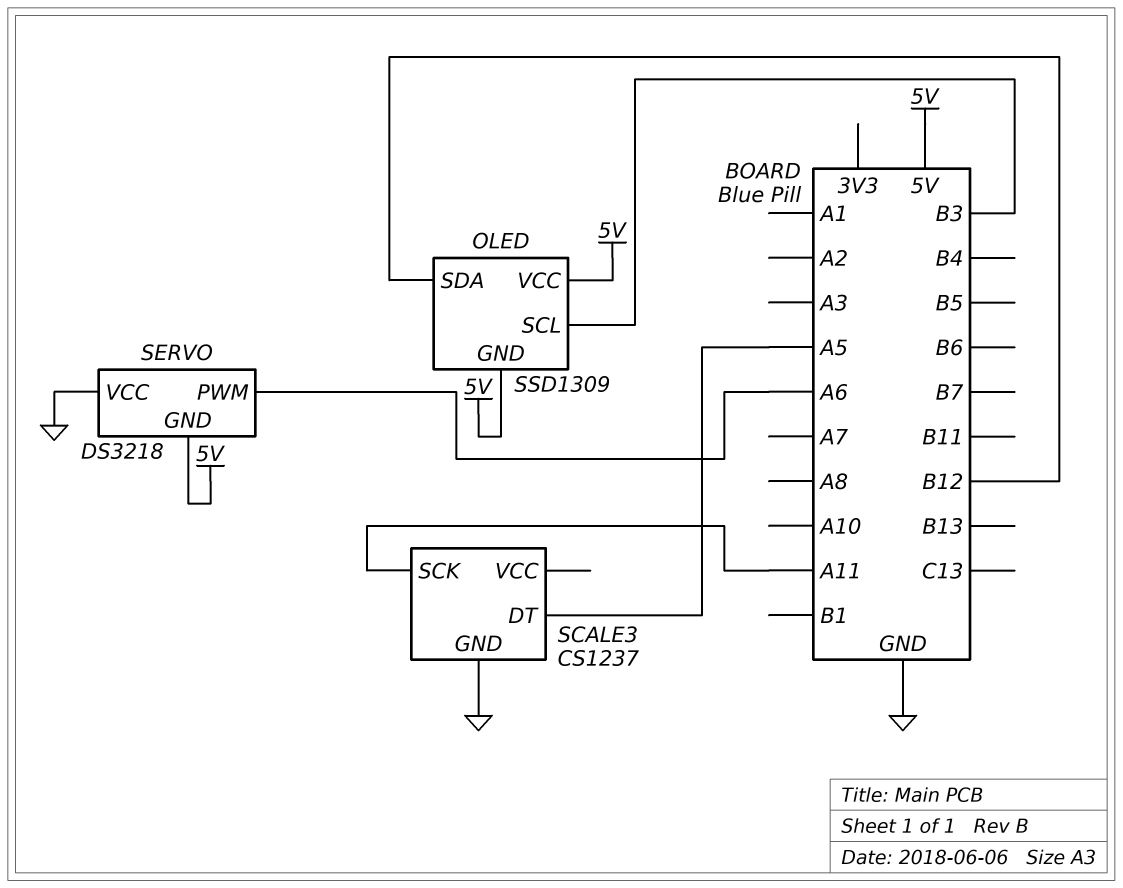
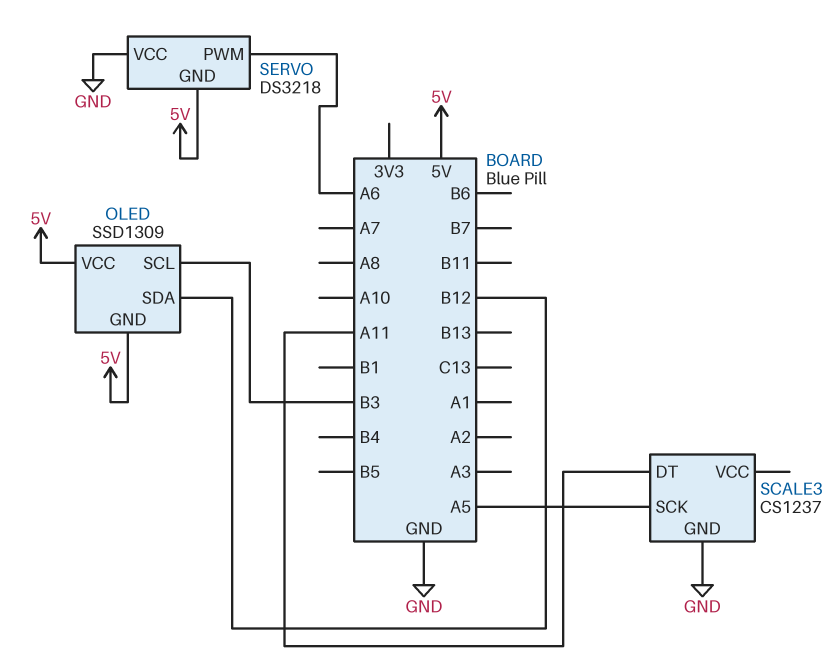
SCALE3 pin DT: A5 -> A11
SCALE3 pin SCK: A11 -> A5

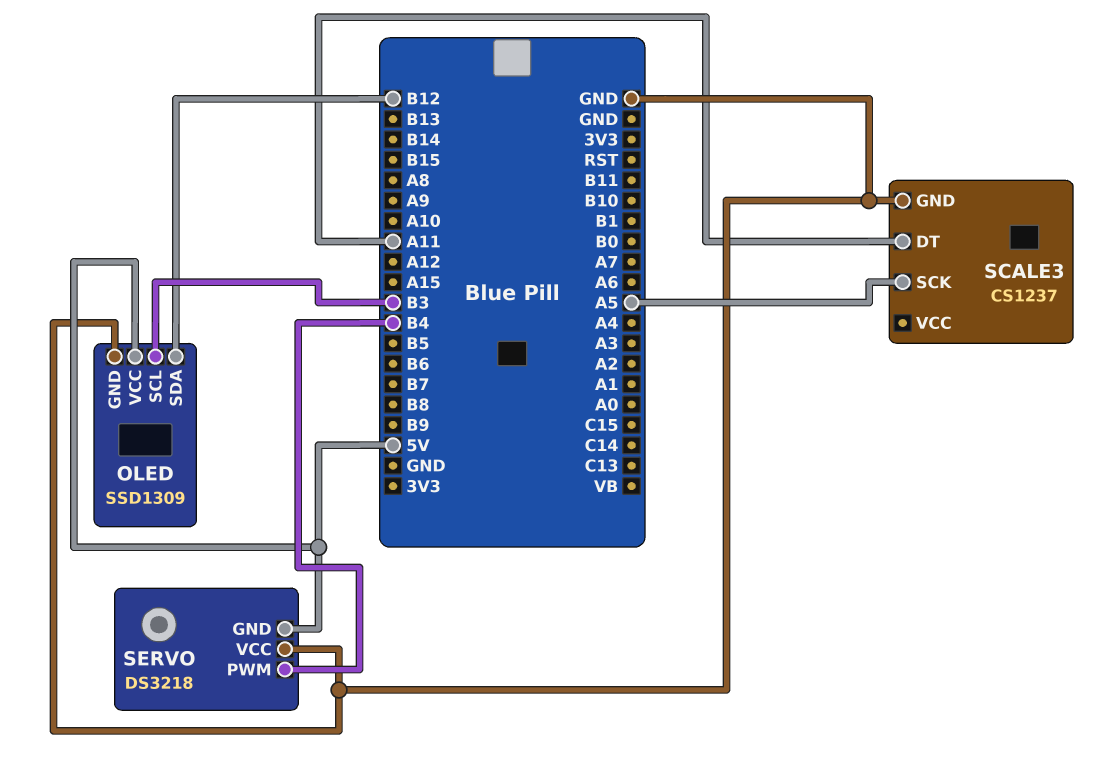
OLED pin GND: 5V -> GND
SERVO pin PWM: A6 -> B4

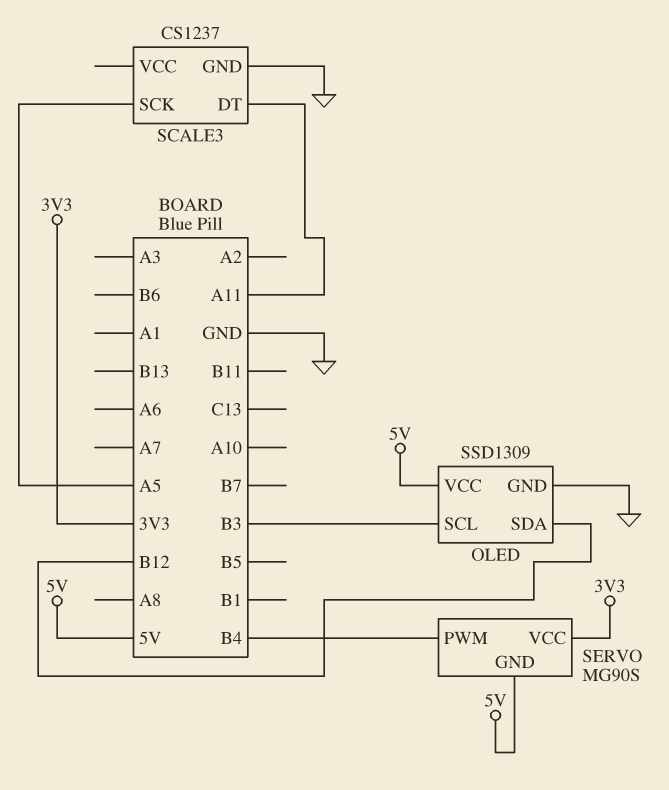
SERVO: DS3218 -> MG90S
SERVO pin VCC: GND -> 3V3

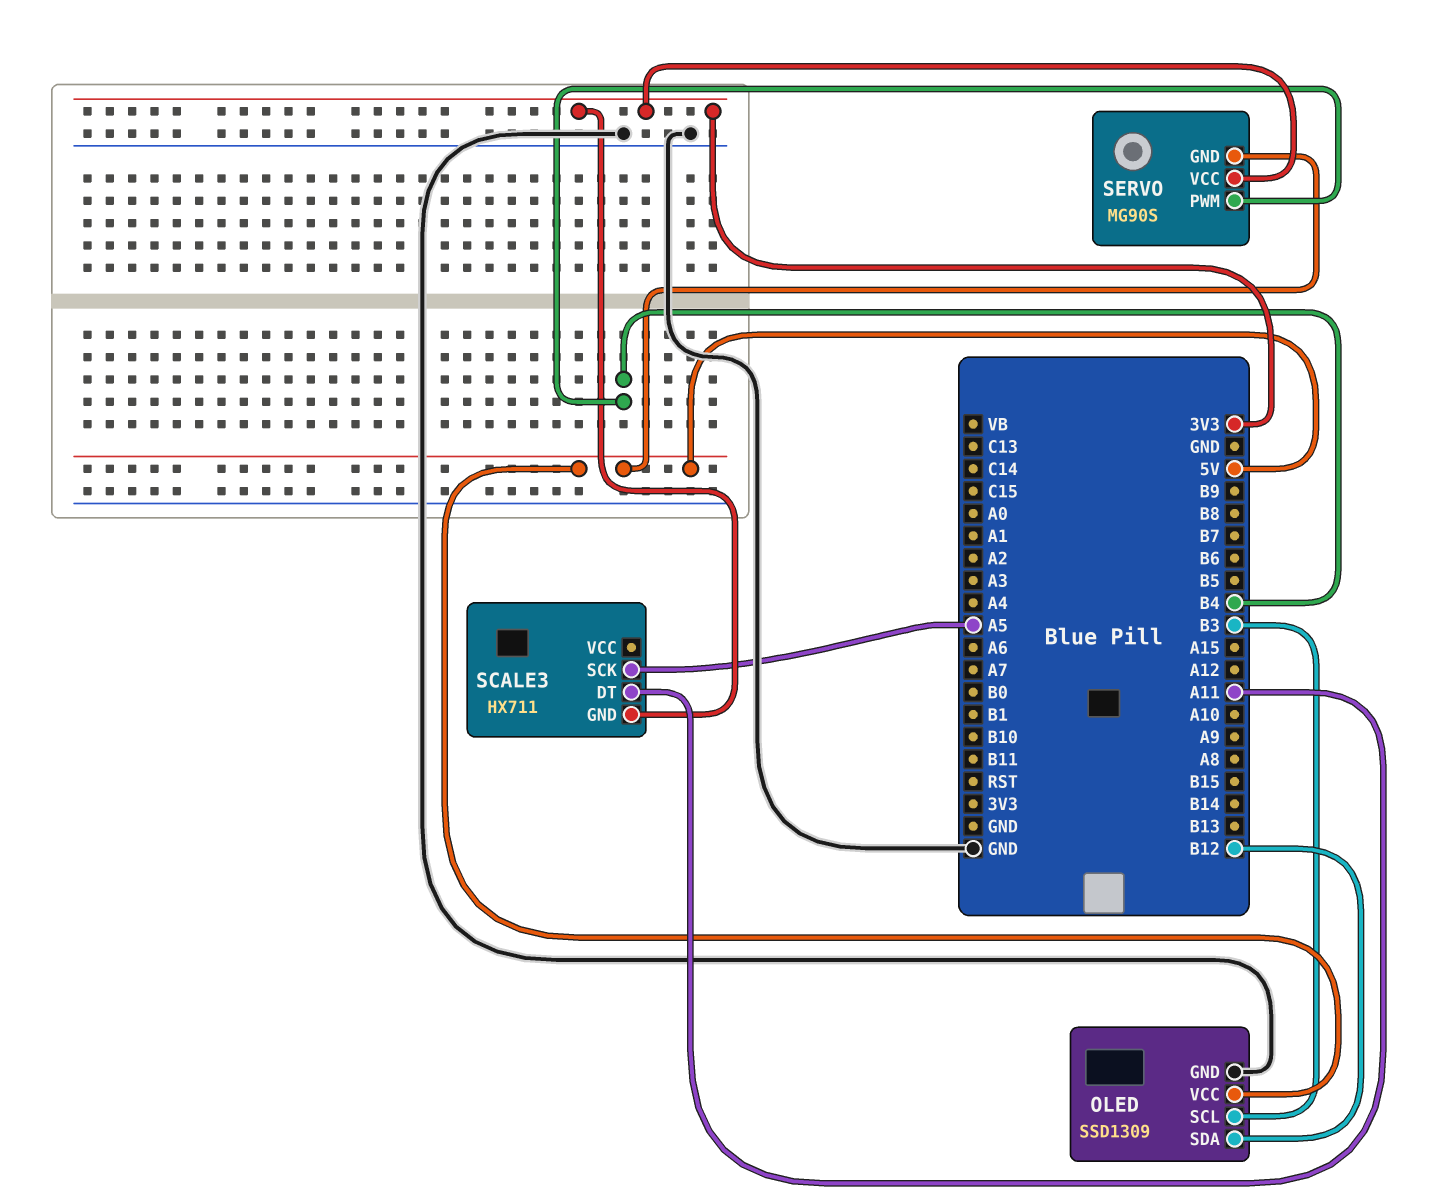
SCALE3: CS1237 -> HX711
SCALE3 pin GND: GND -> 3V3

